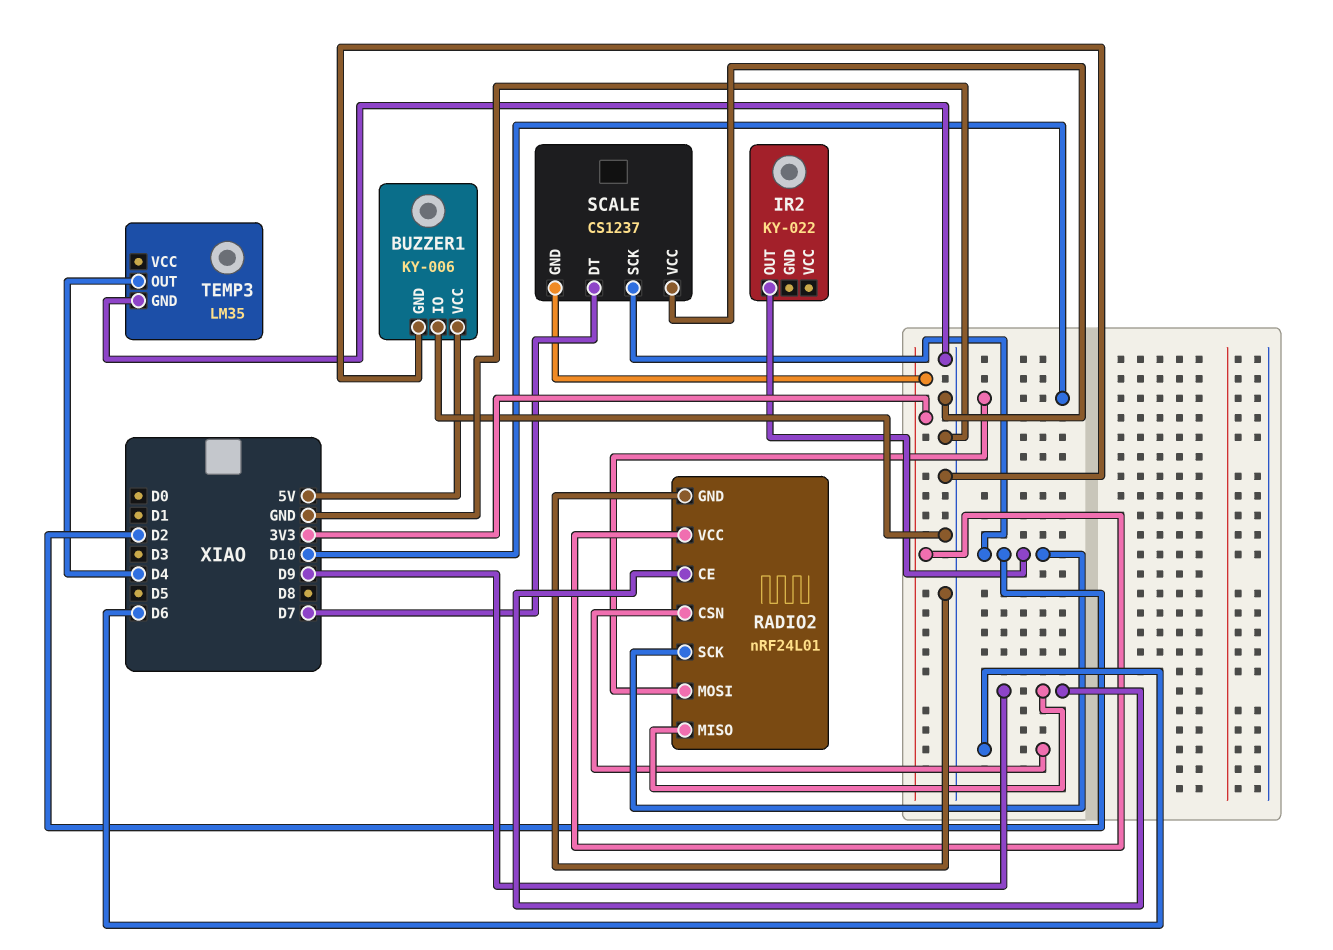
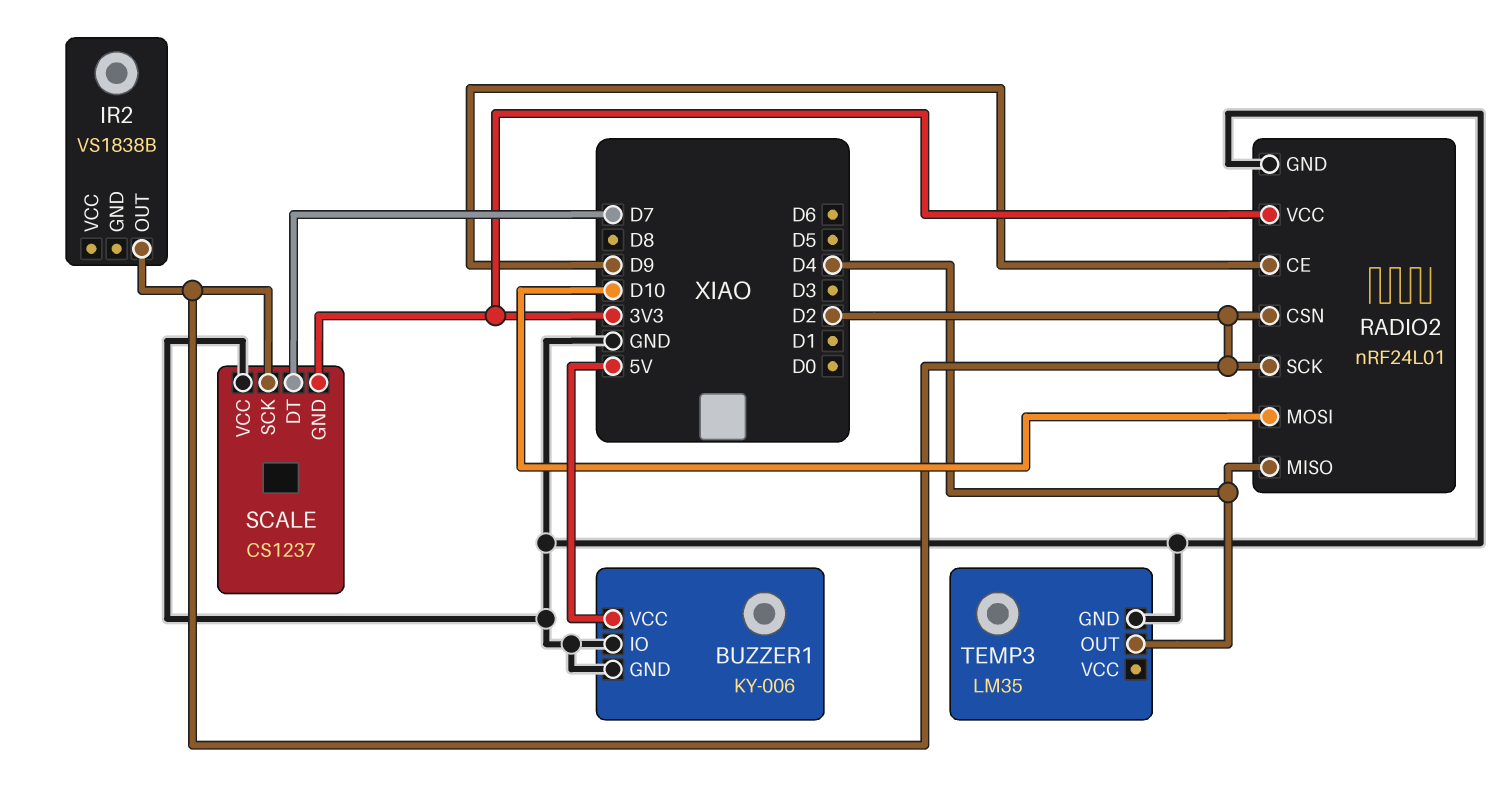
IR2: KY-022 -> VS1838B
RADIO2 pin CSN: D6 -> D2
RADIO2 pin MISO: D9 -> D4

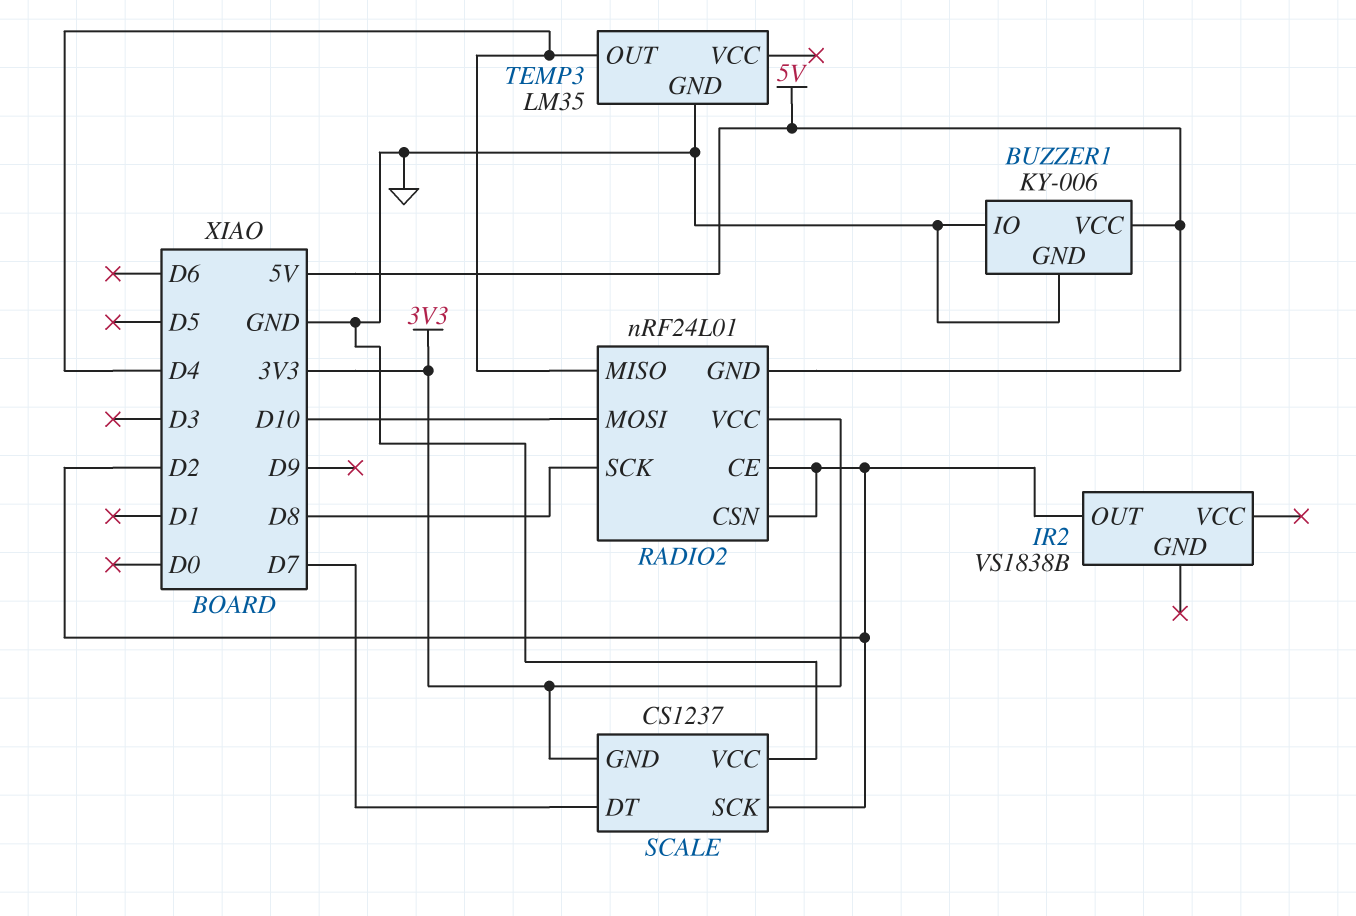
RADIO2 pin CE: D9 -> D2
RADIO2 pin GND: GND -> 5V
RADIO2 pin SCK: D2 -> D8

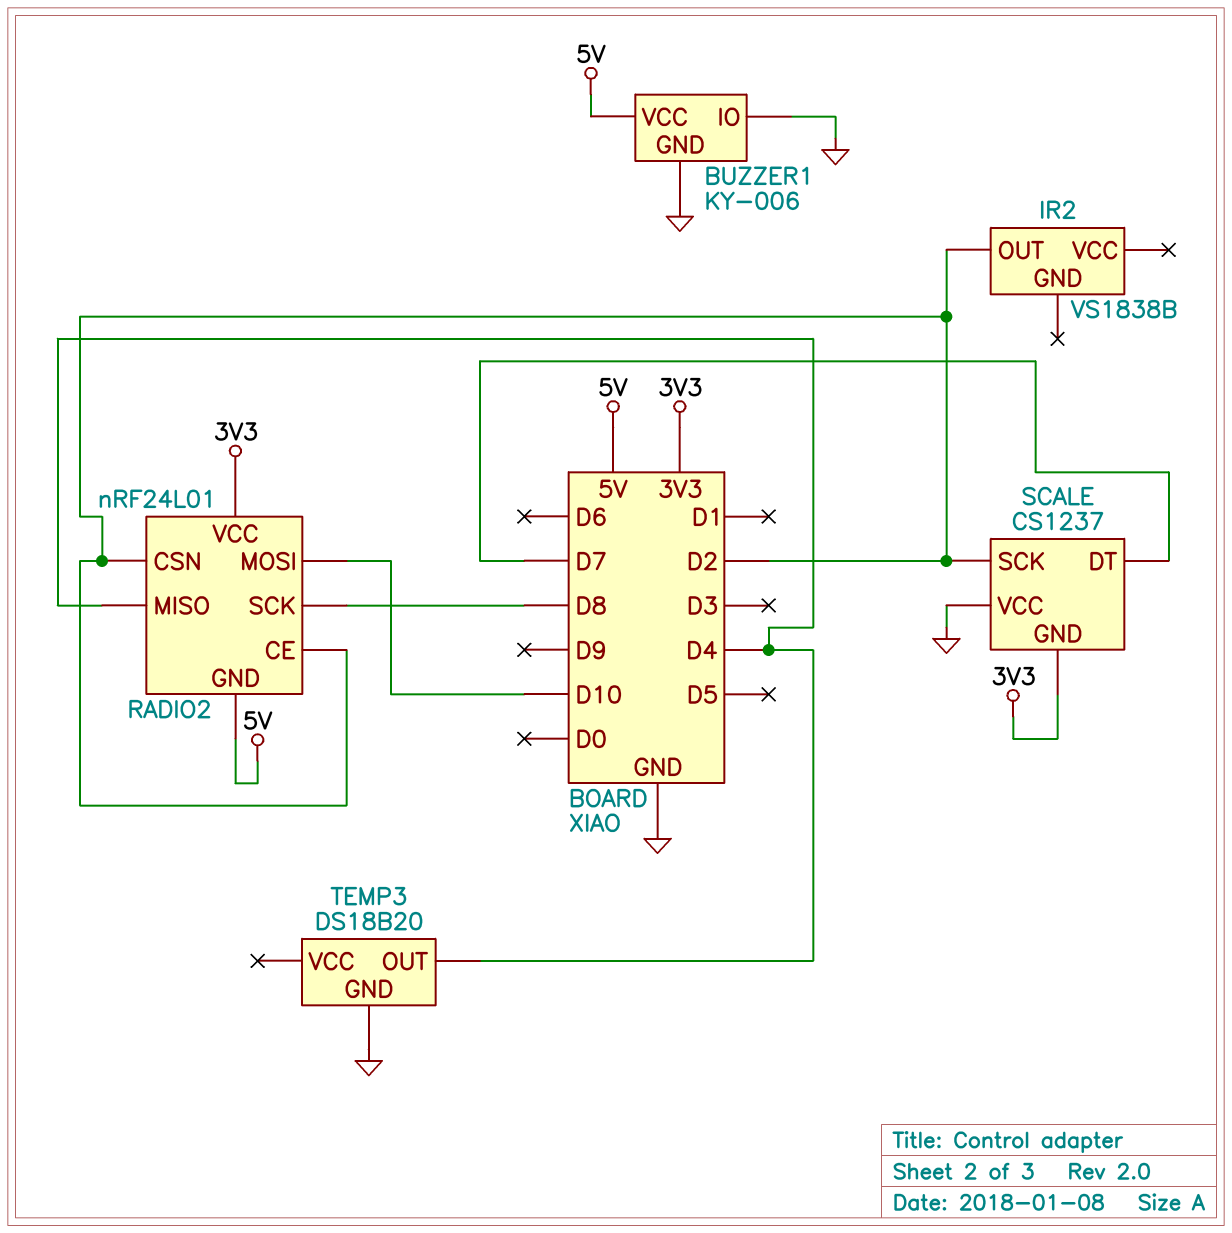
TEMP3: LM35 -> DS18B20

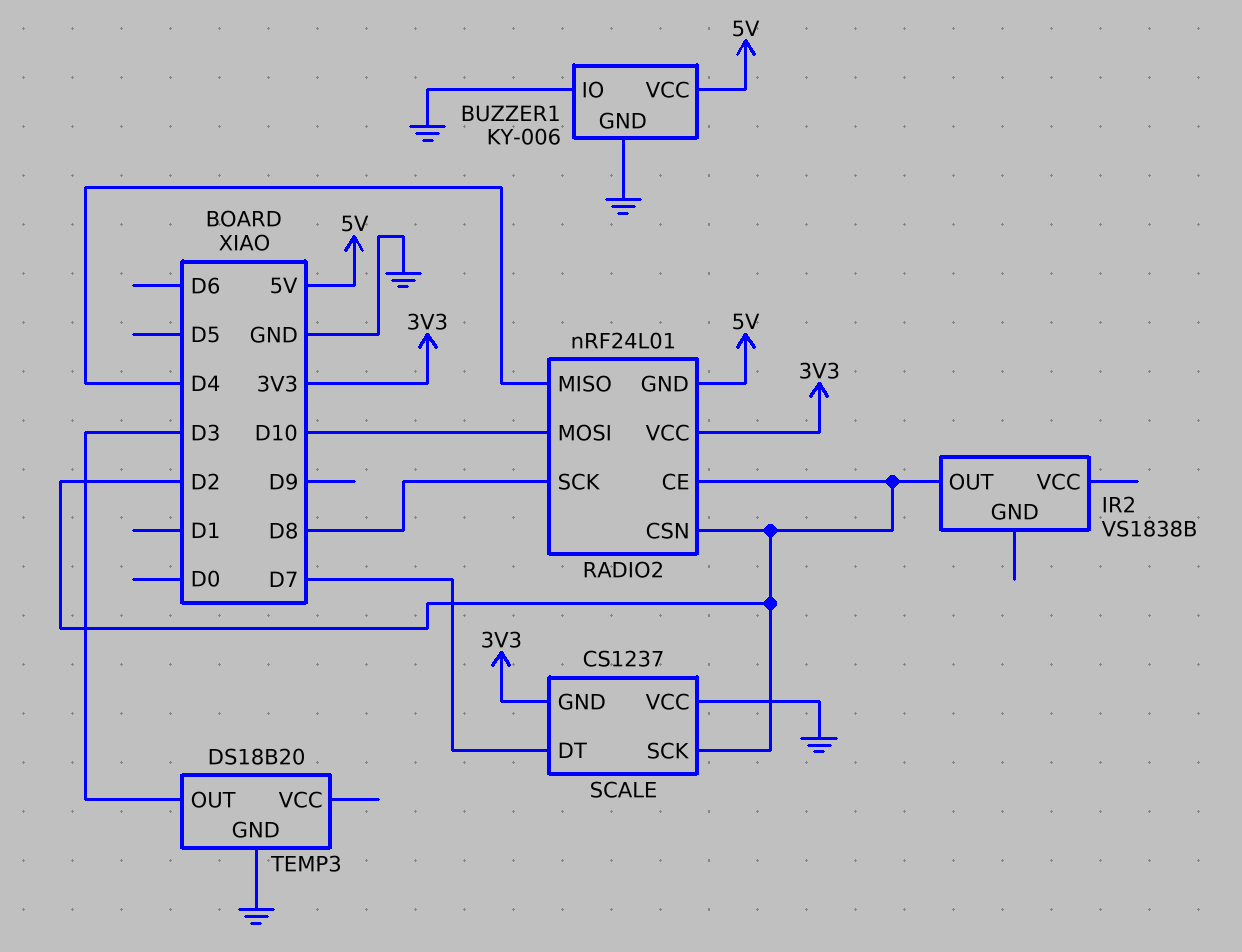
TEMP3 pin OUT: D4 -> D3

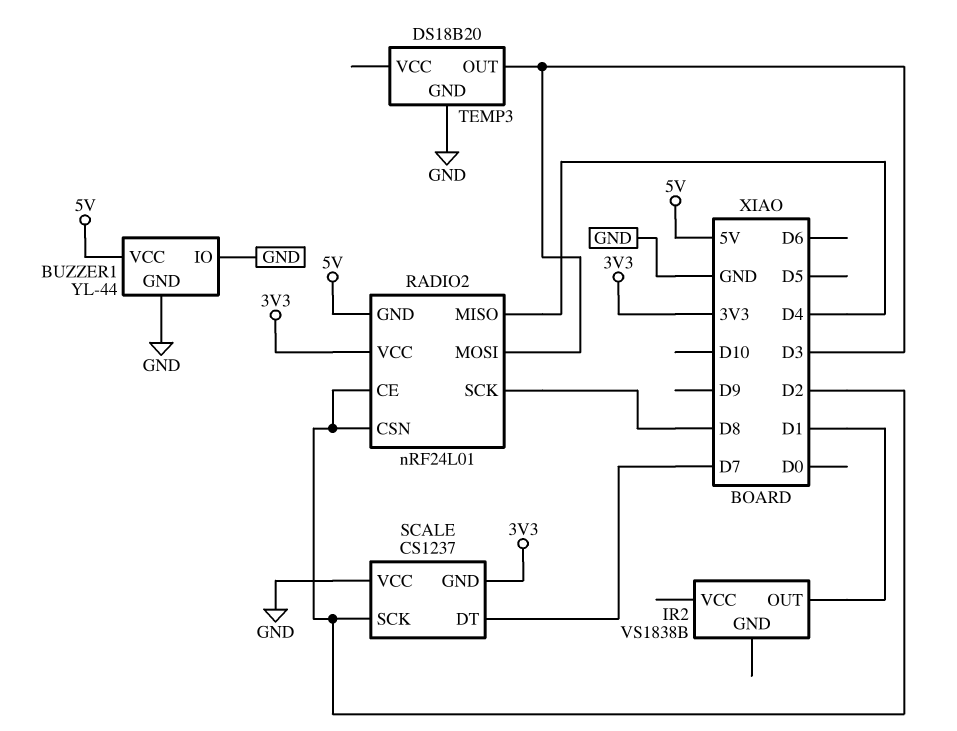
BUZZER1: KY-006 -> YL-44
IR2 pin OUT: D2 -> D1
RADIO2 pin MOSI: D10 -> D3

